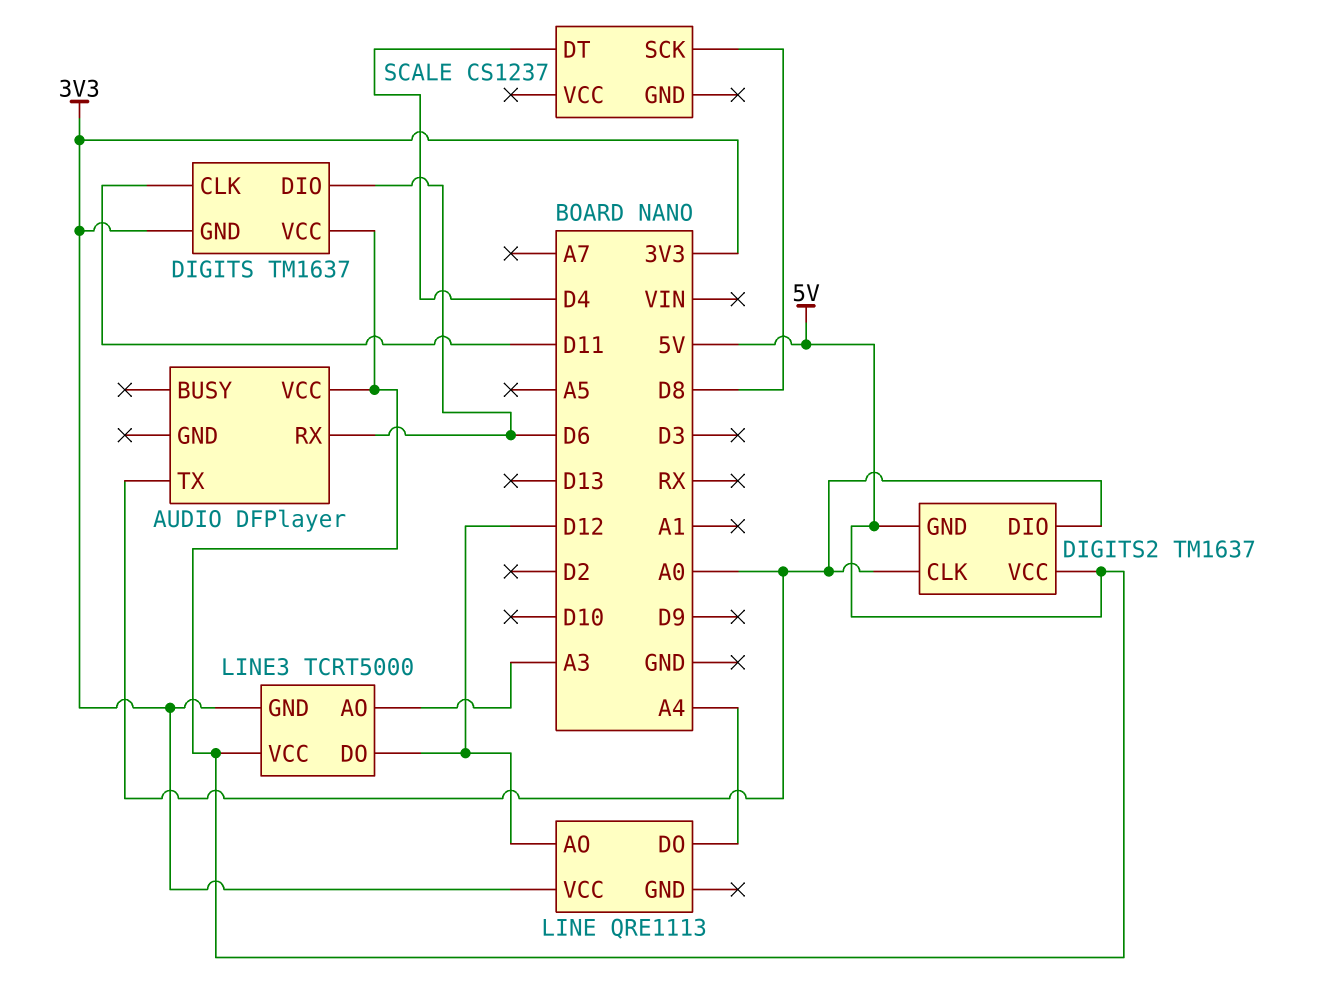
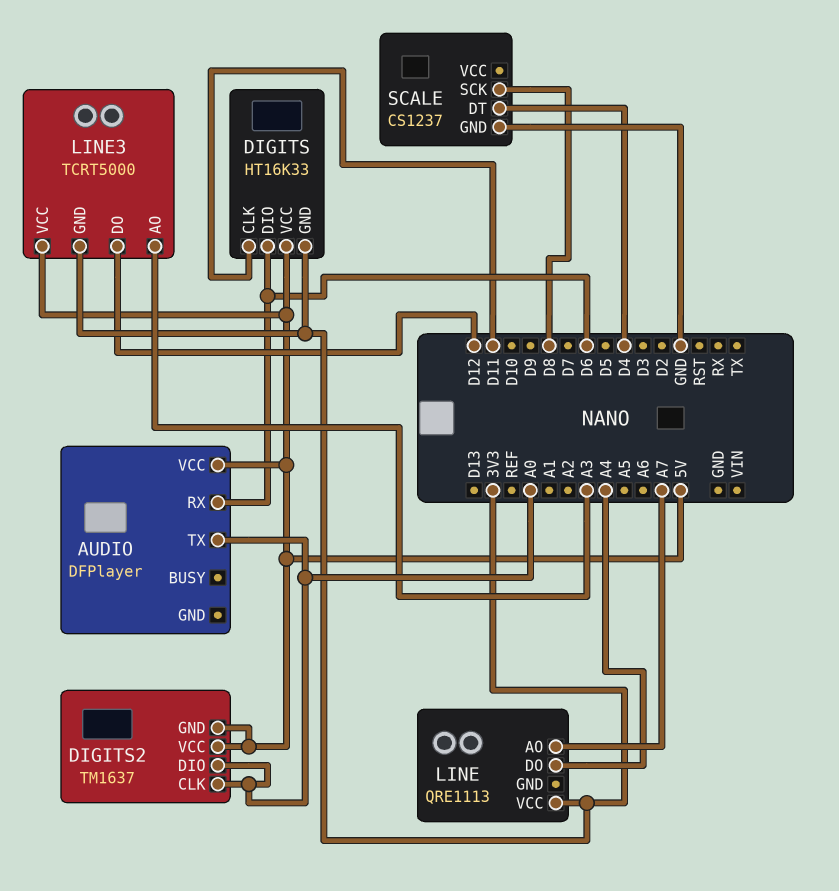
DIGITS: TM1637 -> HT16K33
LINE pin AO: D12 -> A7
SCALE pin GND: none -> GND

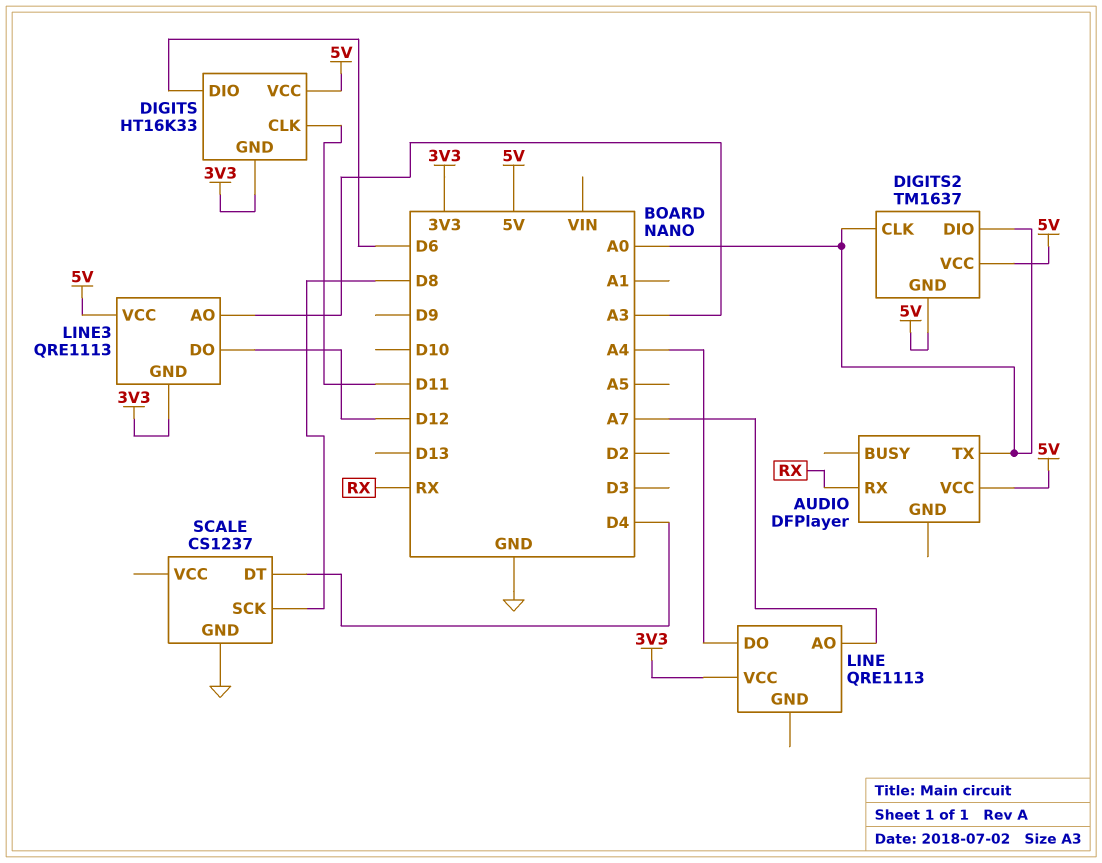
AUDIO pin RX: D6 -> RX
LINE3: TCRT5000 -> QRE1113

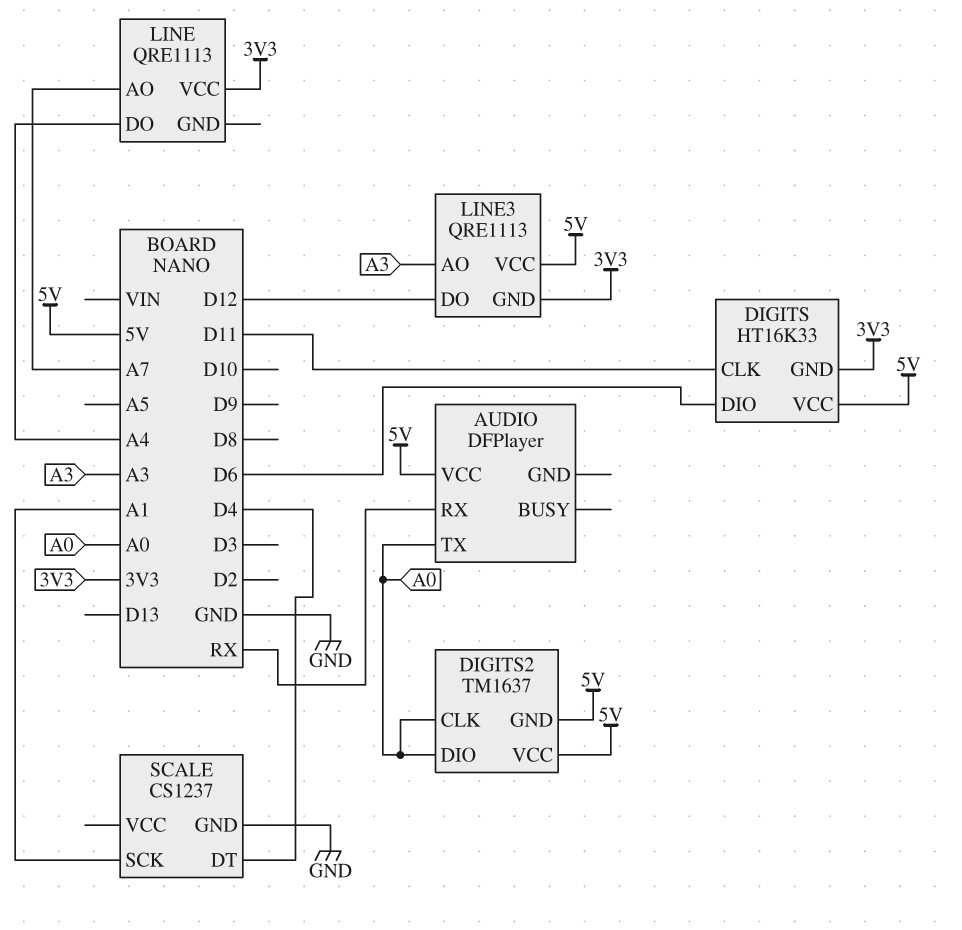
SCALE pin SCK: D8 -> A1

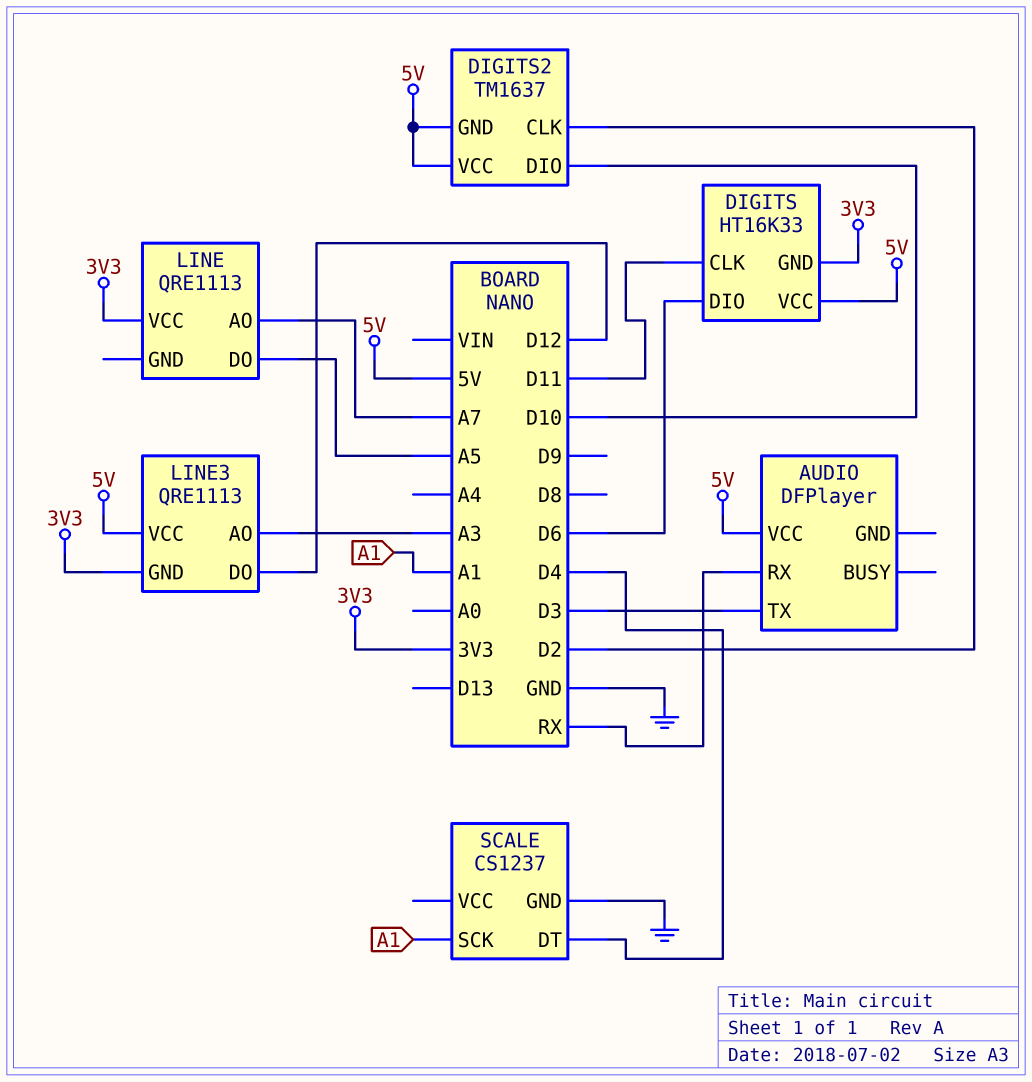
AUDIO pin TX: A0 -> D3
DIGITS2 pin CLK: A0 -> D2
DIGITS2 pin DIO: A0 -> D10
LINE pin DO: A4 -> A5

